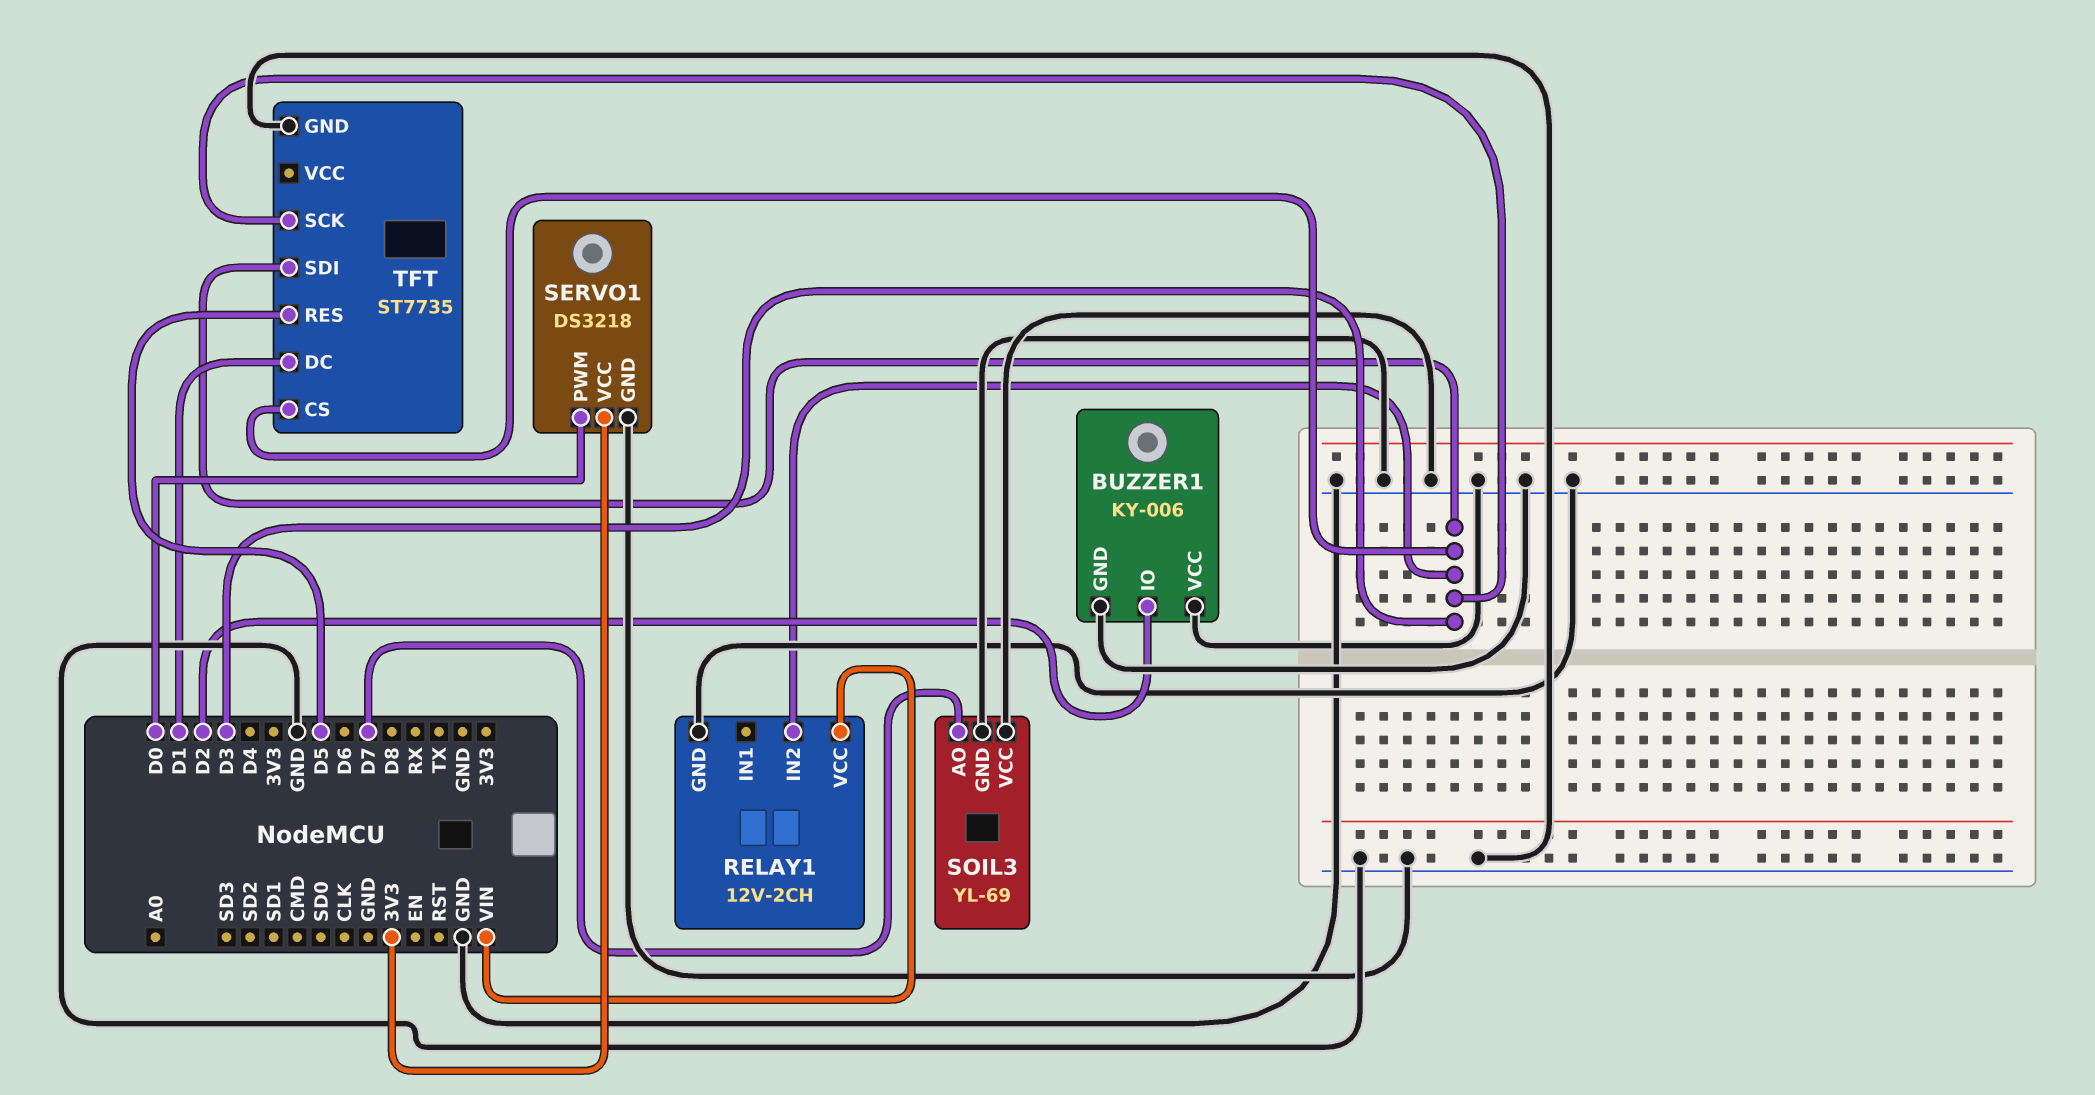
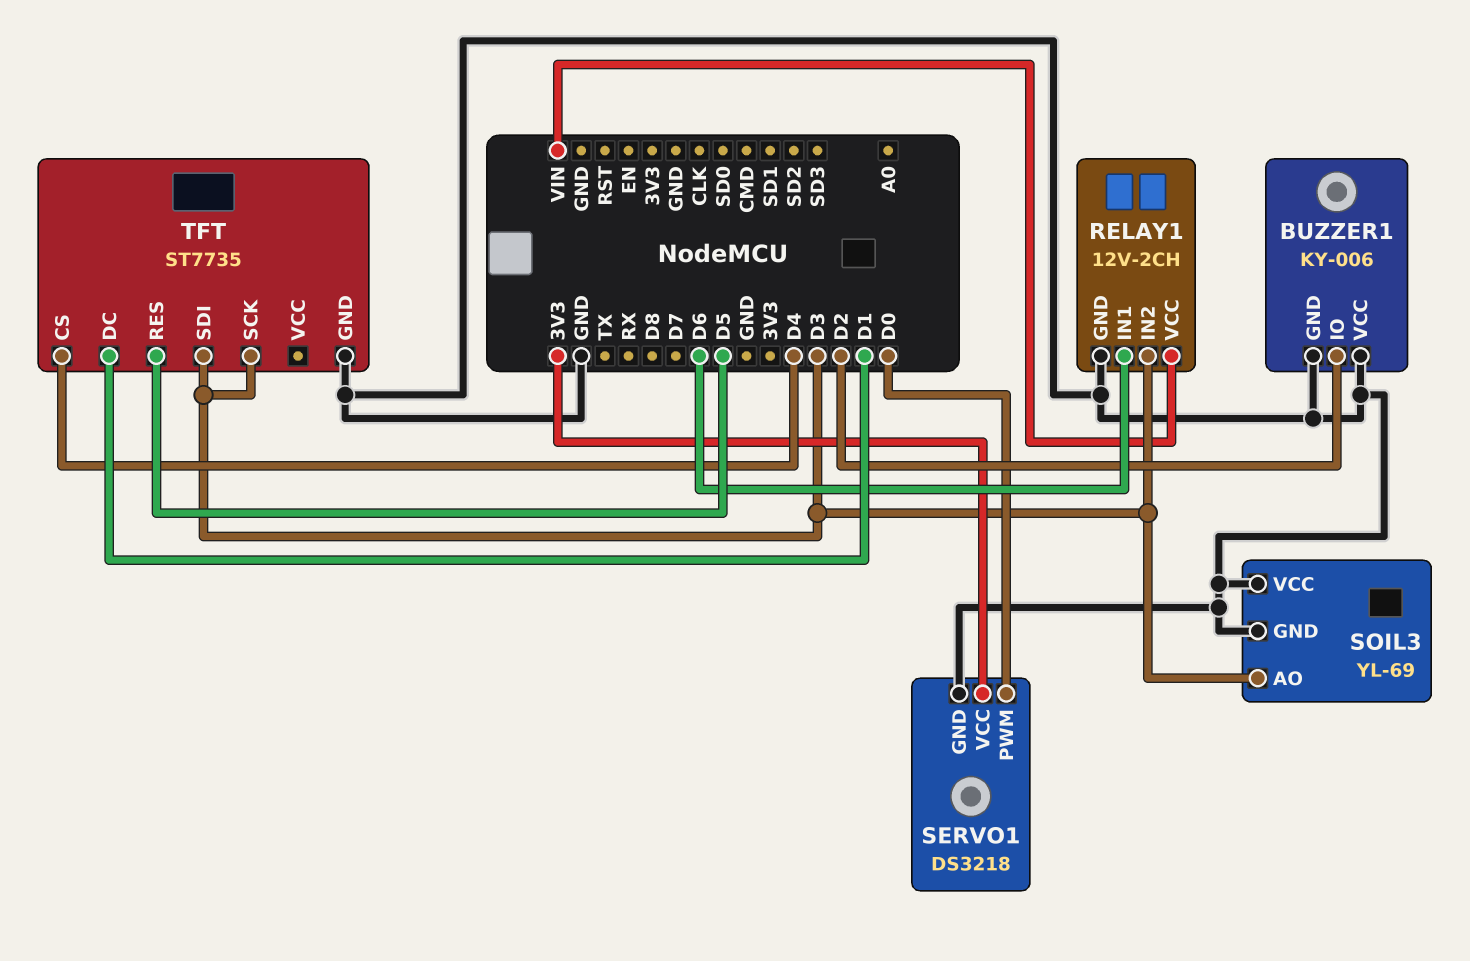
RELAY1 pin IN1: none -> D6
SOIL3 pin AO: D7 -> D3
TFT pin CS: D3 -> D4

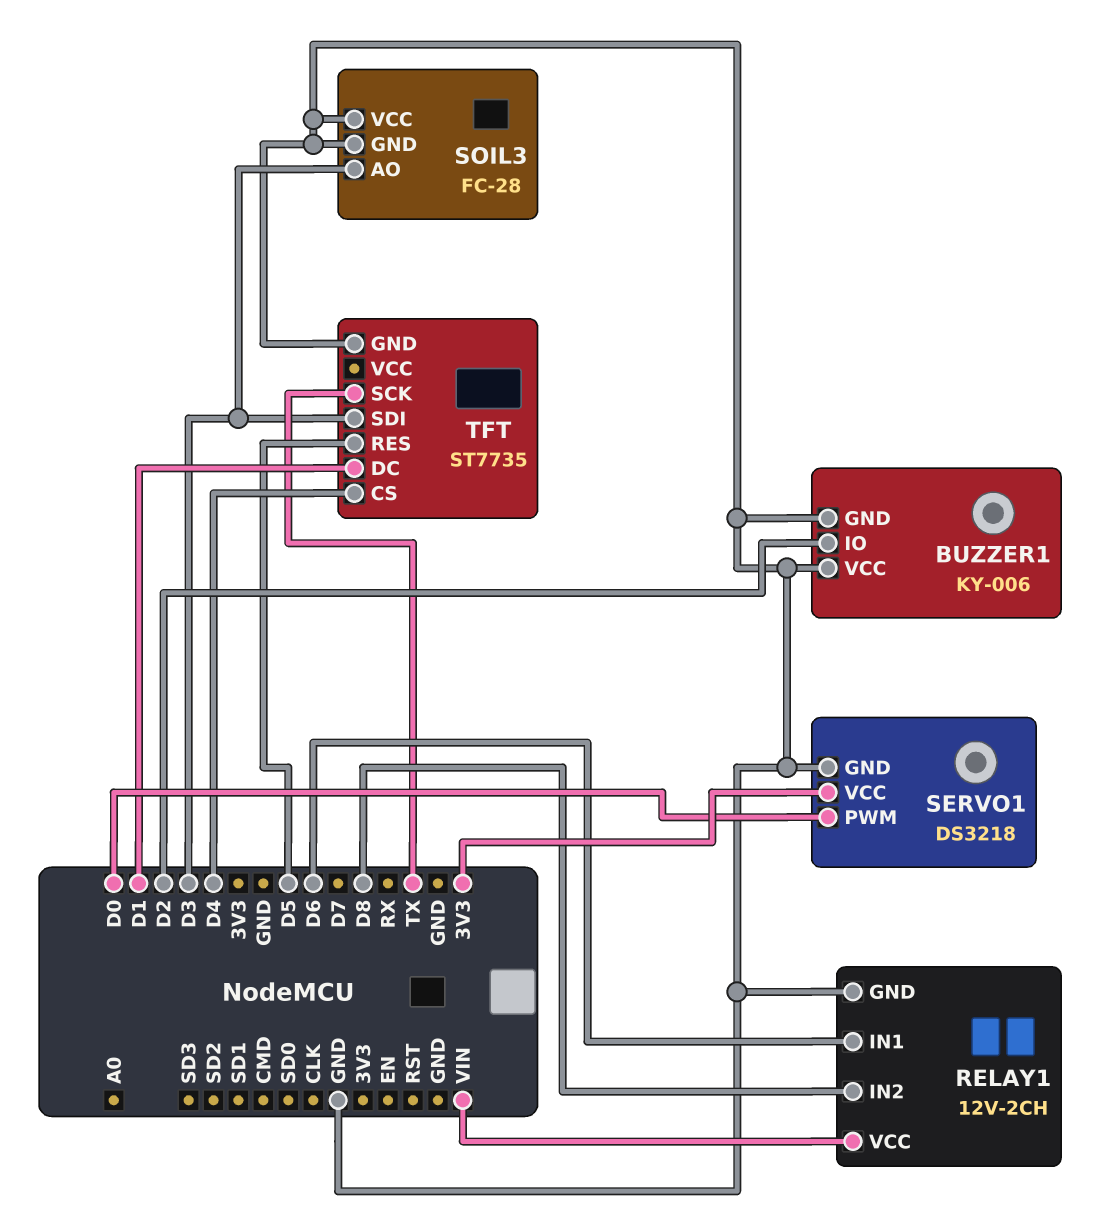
RELAY1 pin IN2: D3 -> D8
SOIL3: YL-69 -> FC-28
TFT pin SCK: D3 -> TX

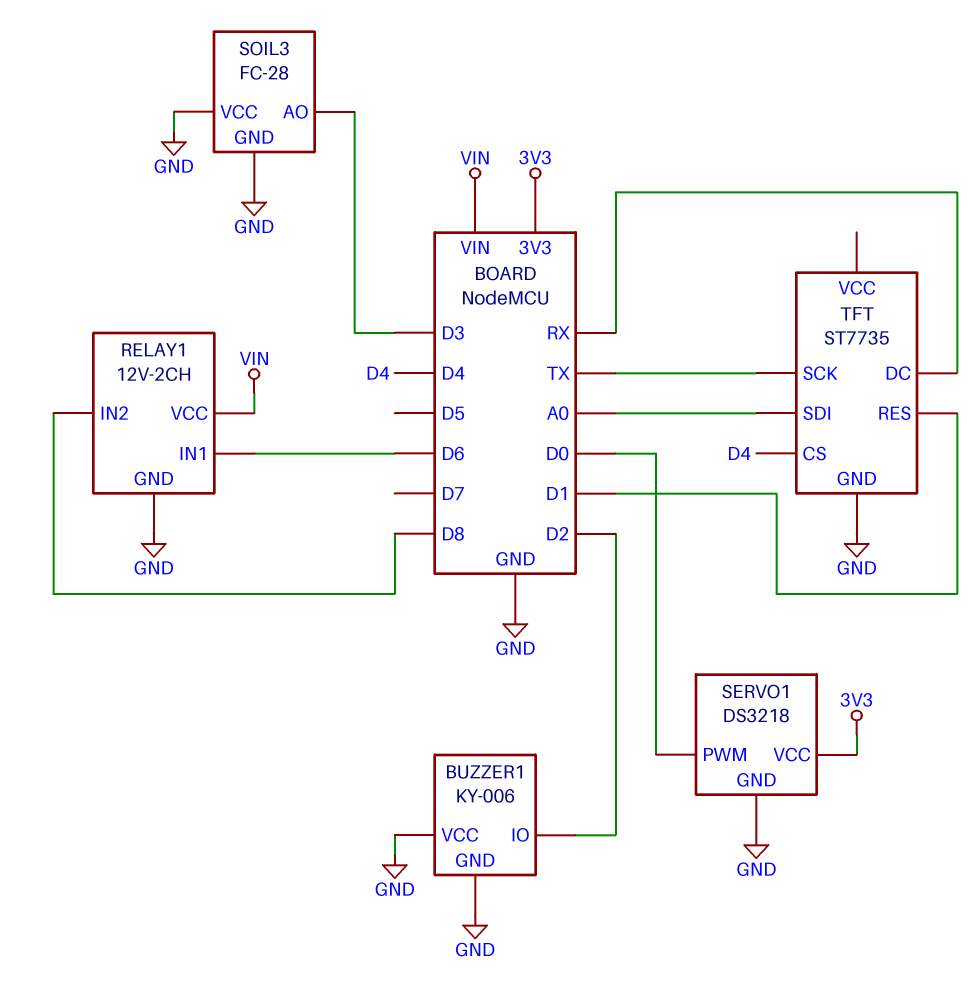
TFT pin DC: D1 -> RX
TFT pin RES: D5 -> D1
TFT pin SDI: D3 -> A0

